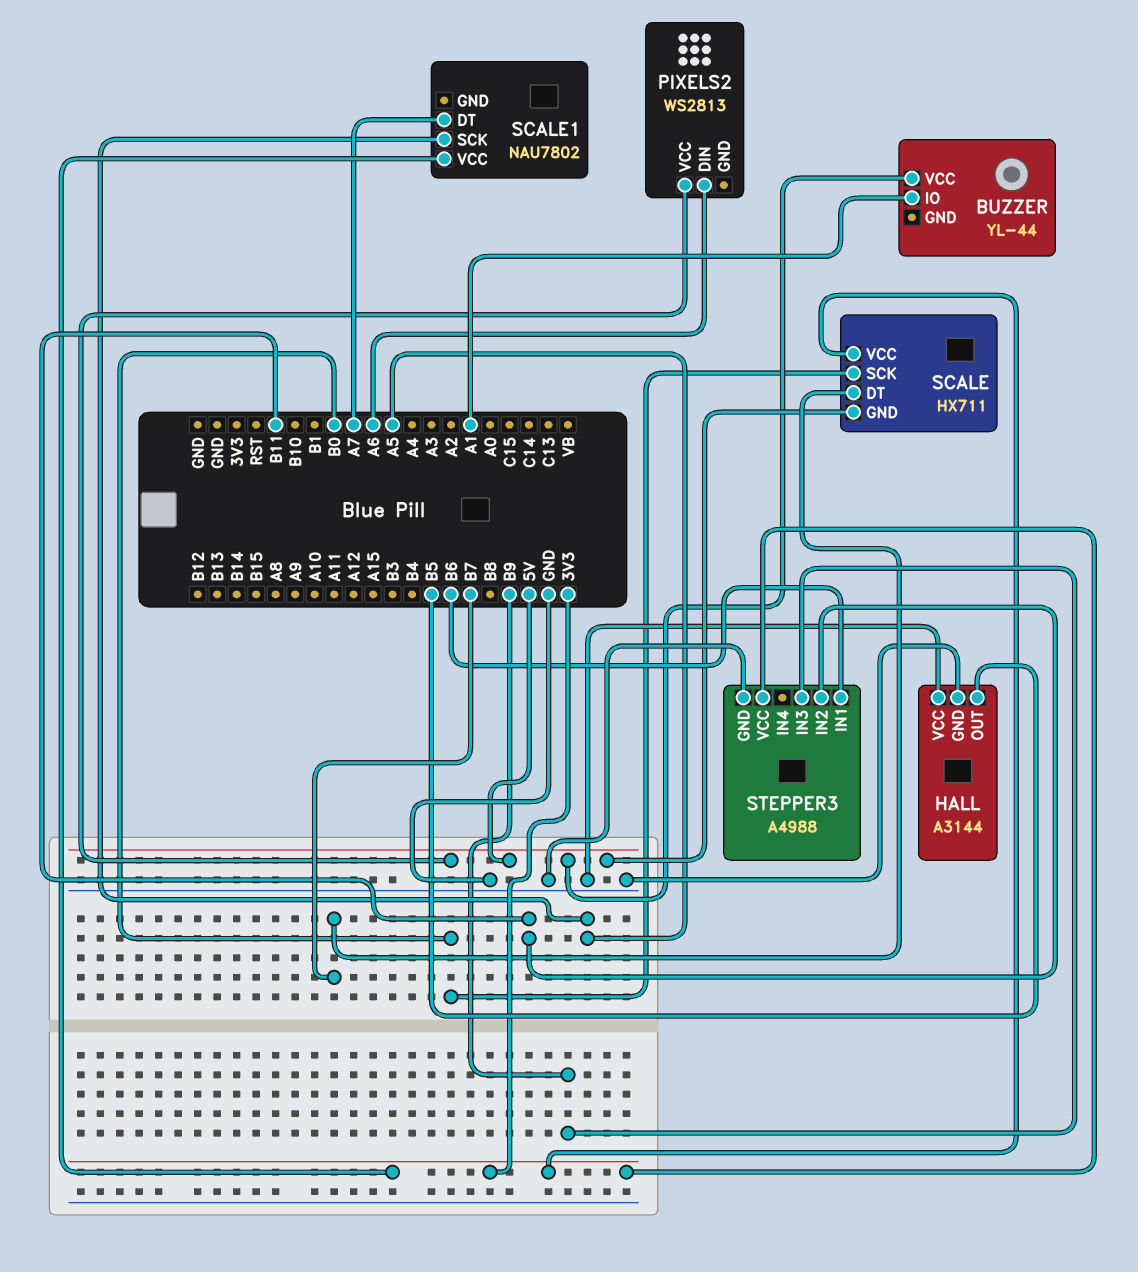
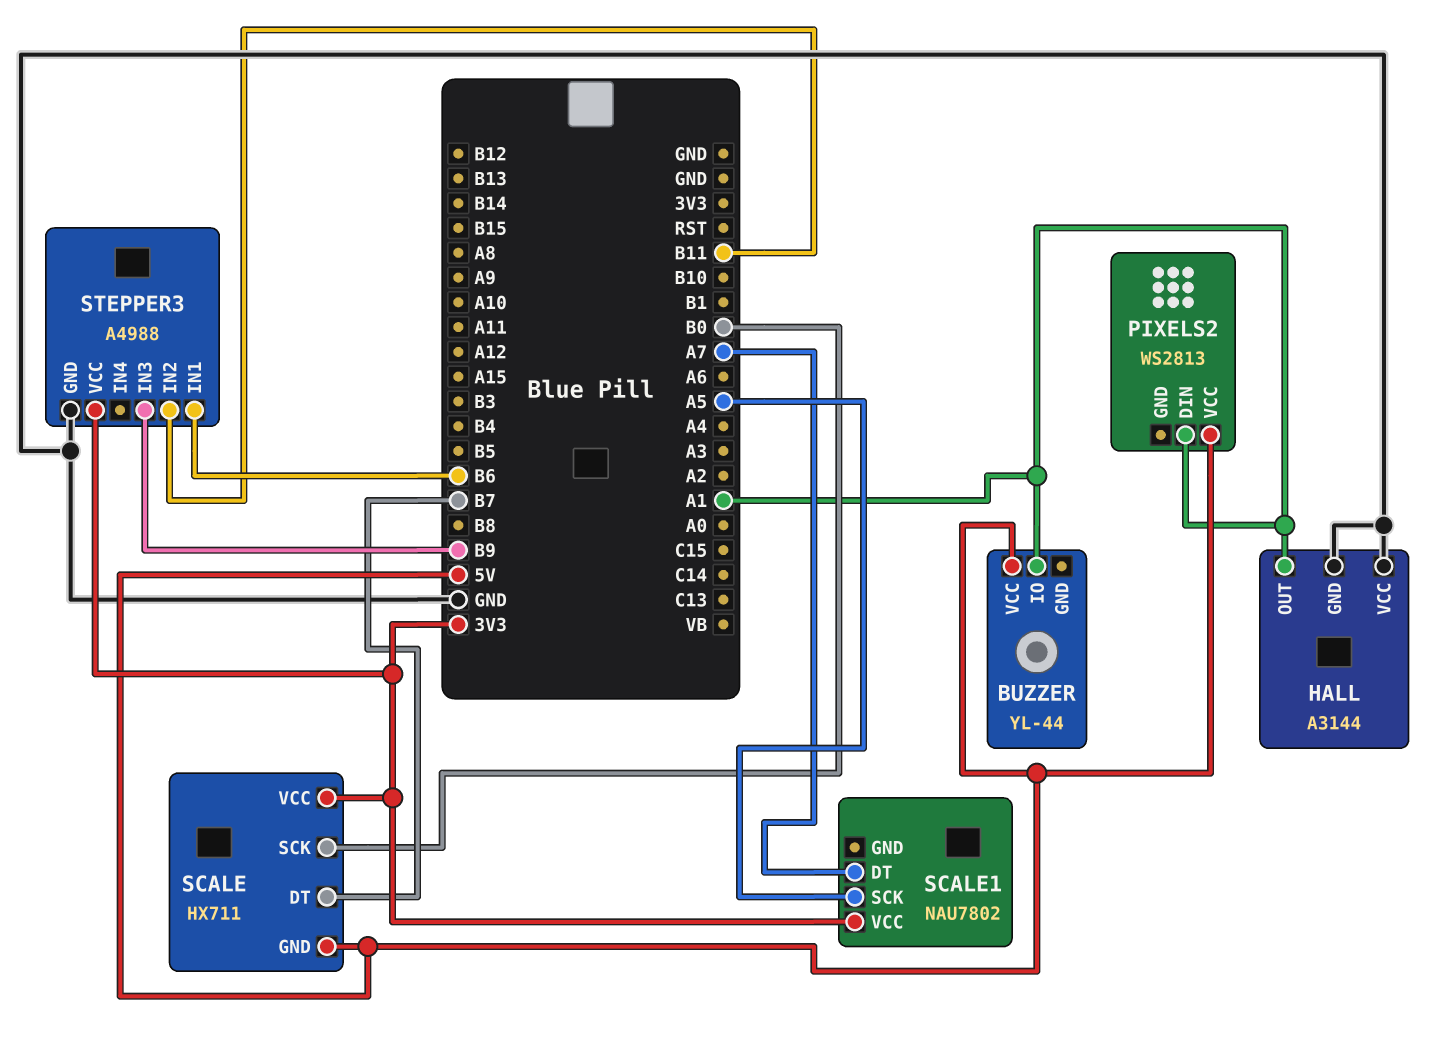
HALL pin OUT: B5 -> A1
PIXELS2 pin DIN: A6 -> A1

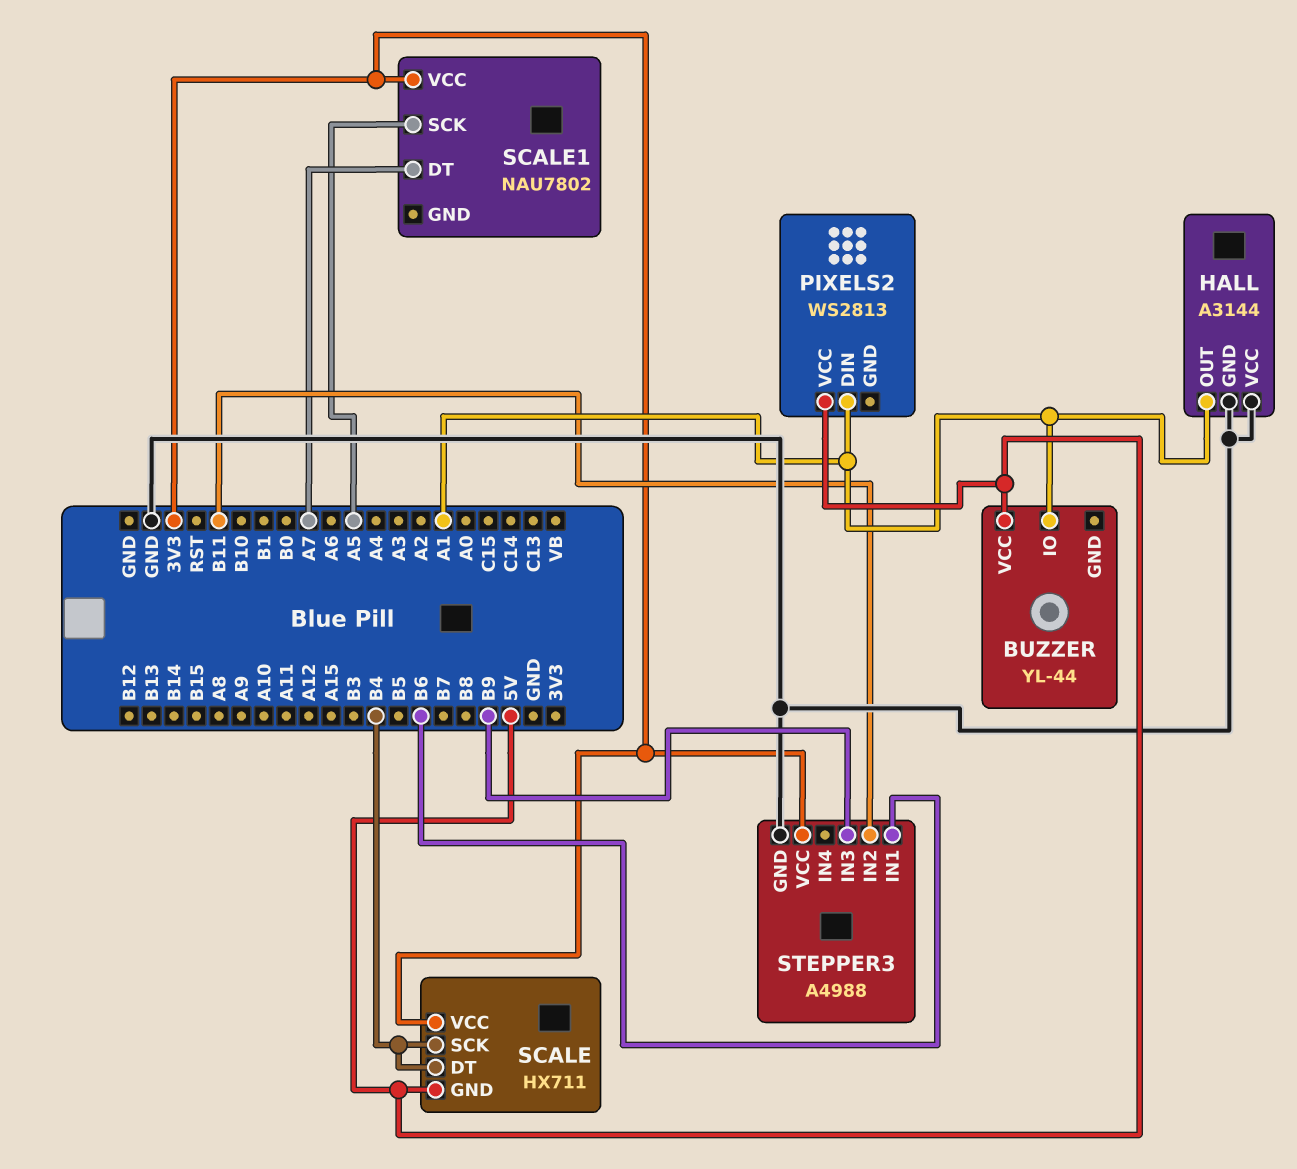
SCALE pin DT: B7 -> B4
SCALE pin SCK: B0 -> B4

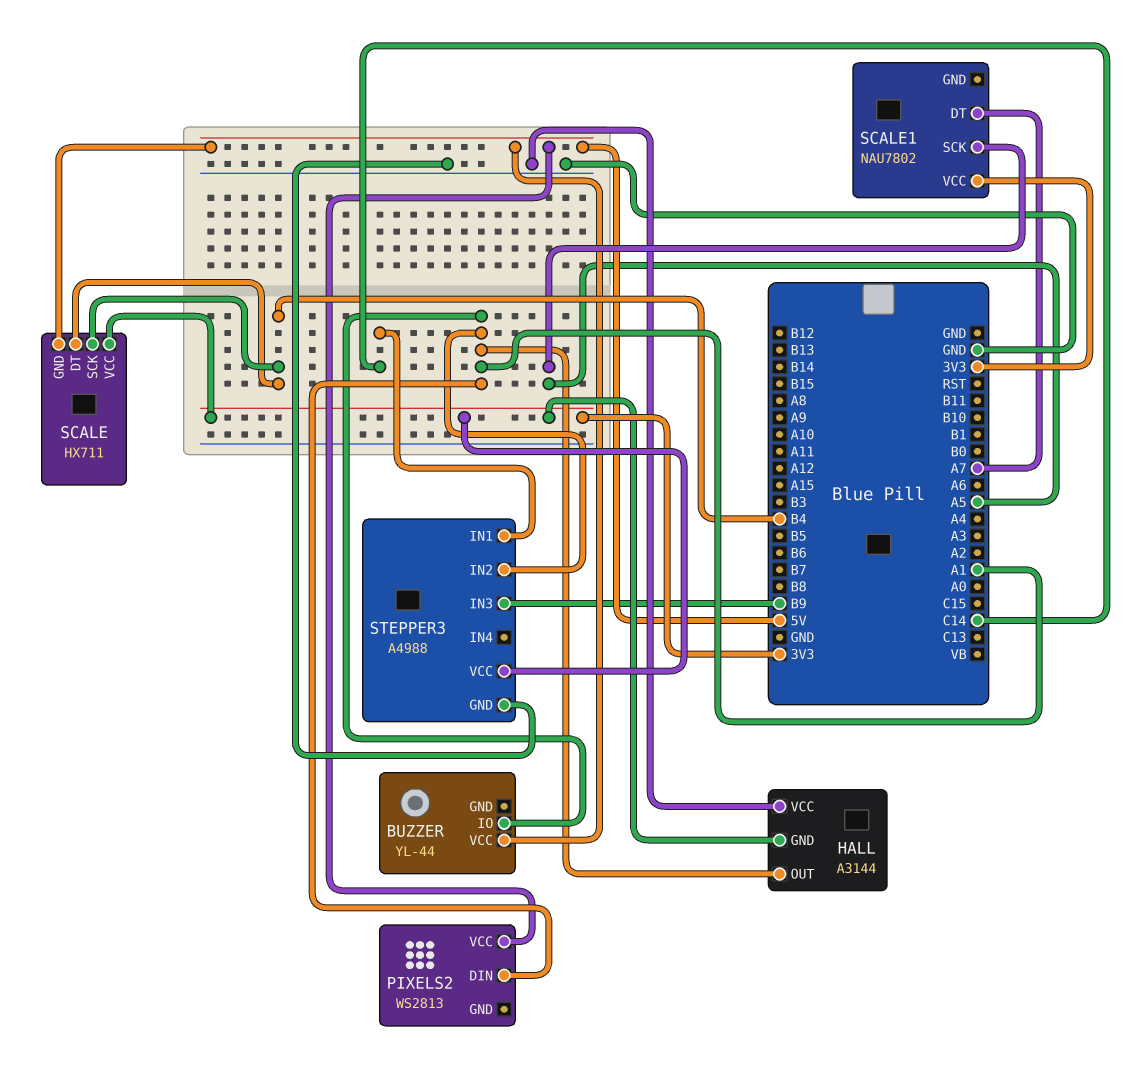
HALL pin GND: GND -> 3V3
STEPPER3 pin IN1: B6 -> C14
STEPPER3 pin IN2: B11 -> A1

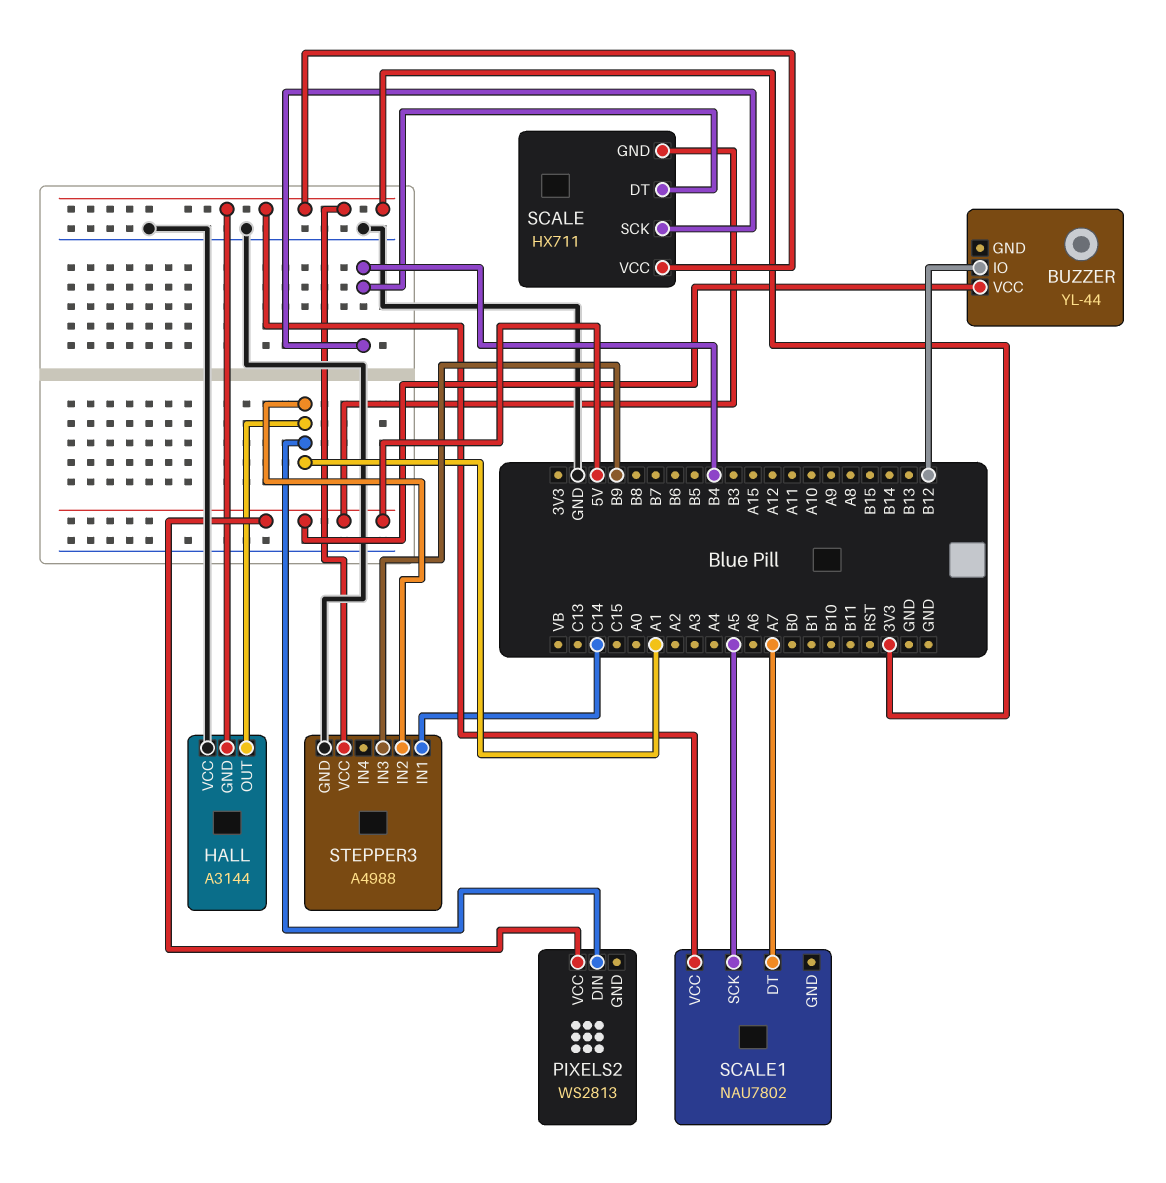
BUZZER pin IO: A1 -> B12

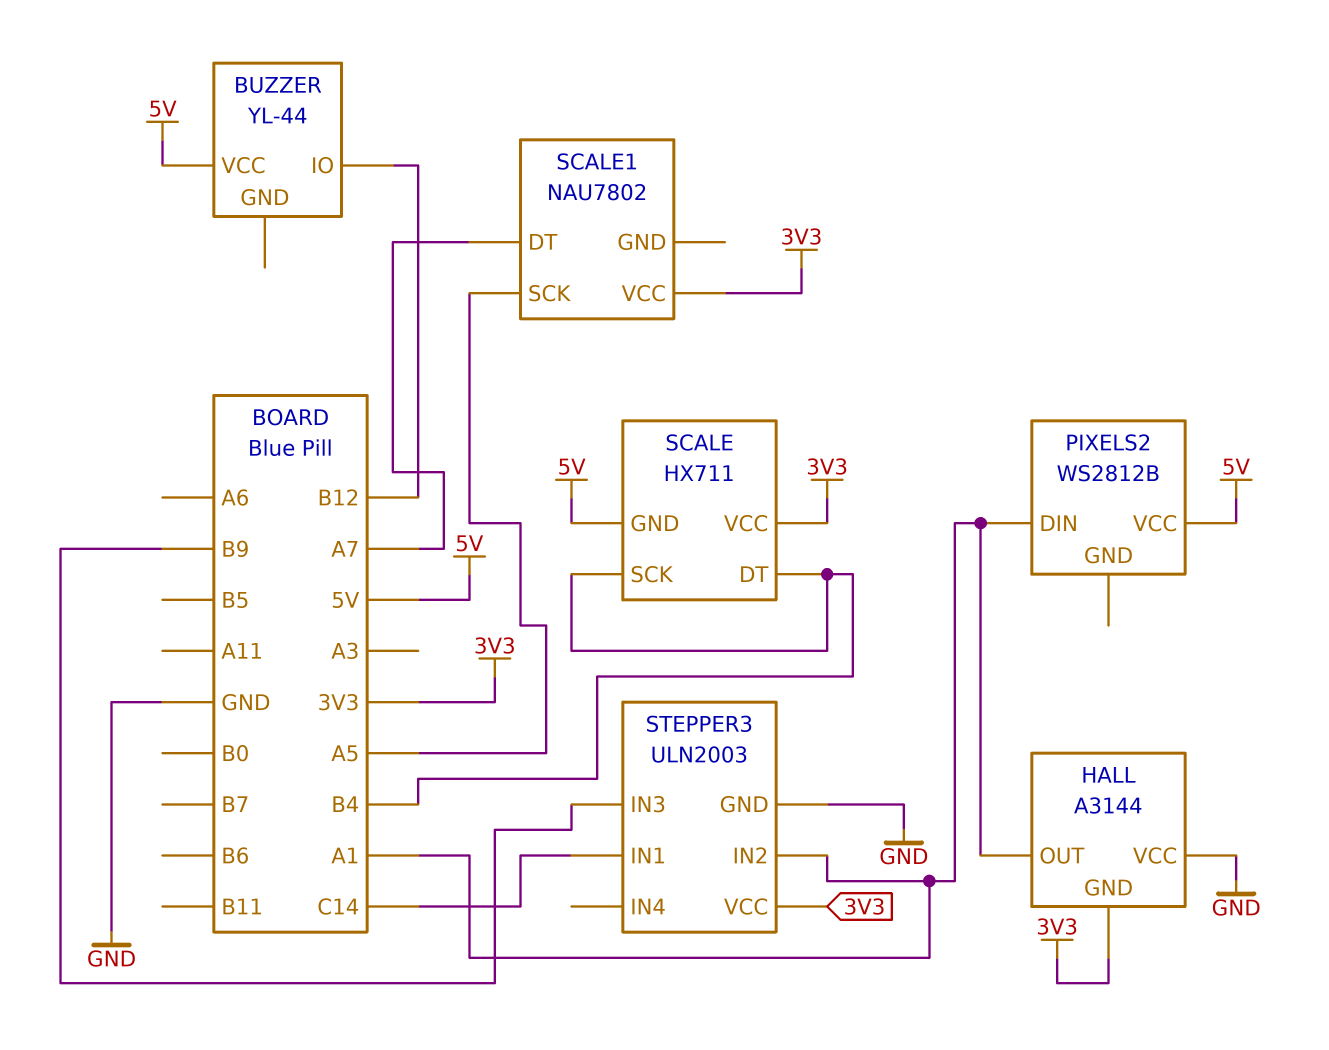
PIXELS2: WS2813 -> WS2812B
STEPPER3: A4988 -> ULN2003

